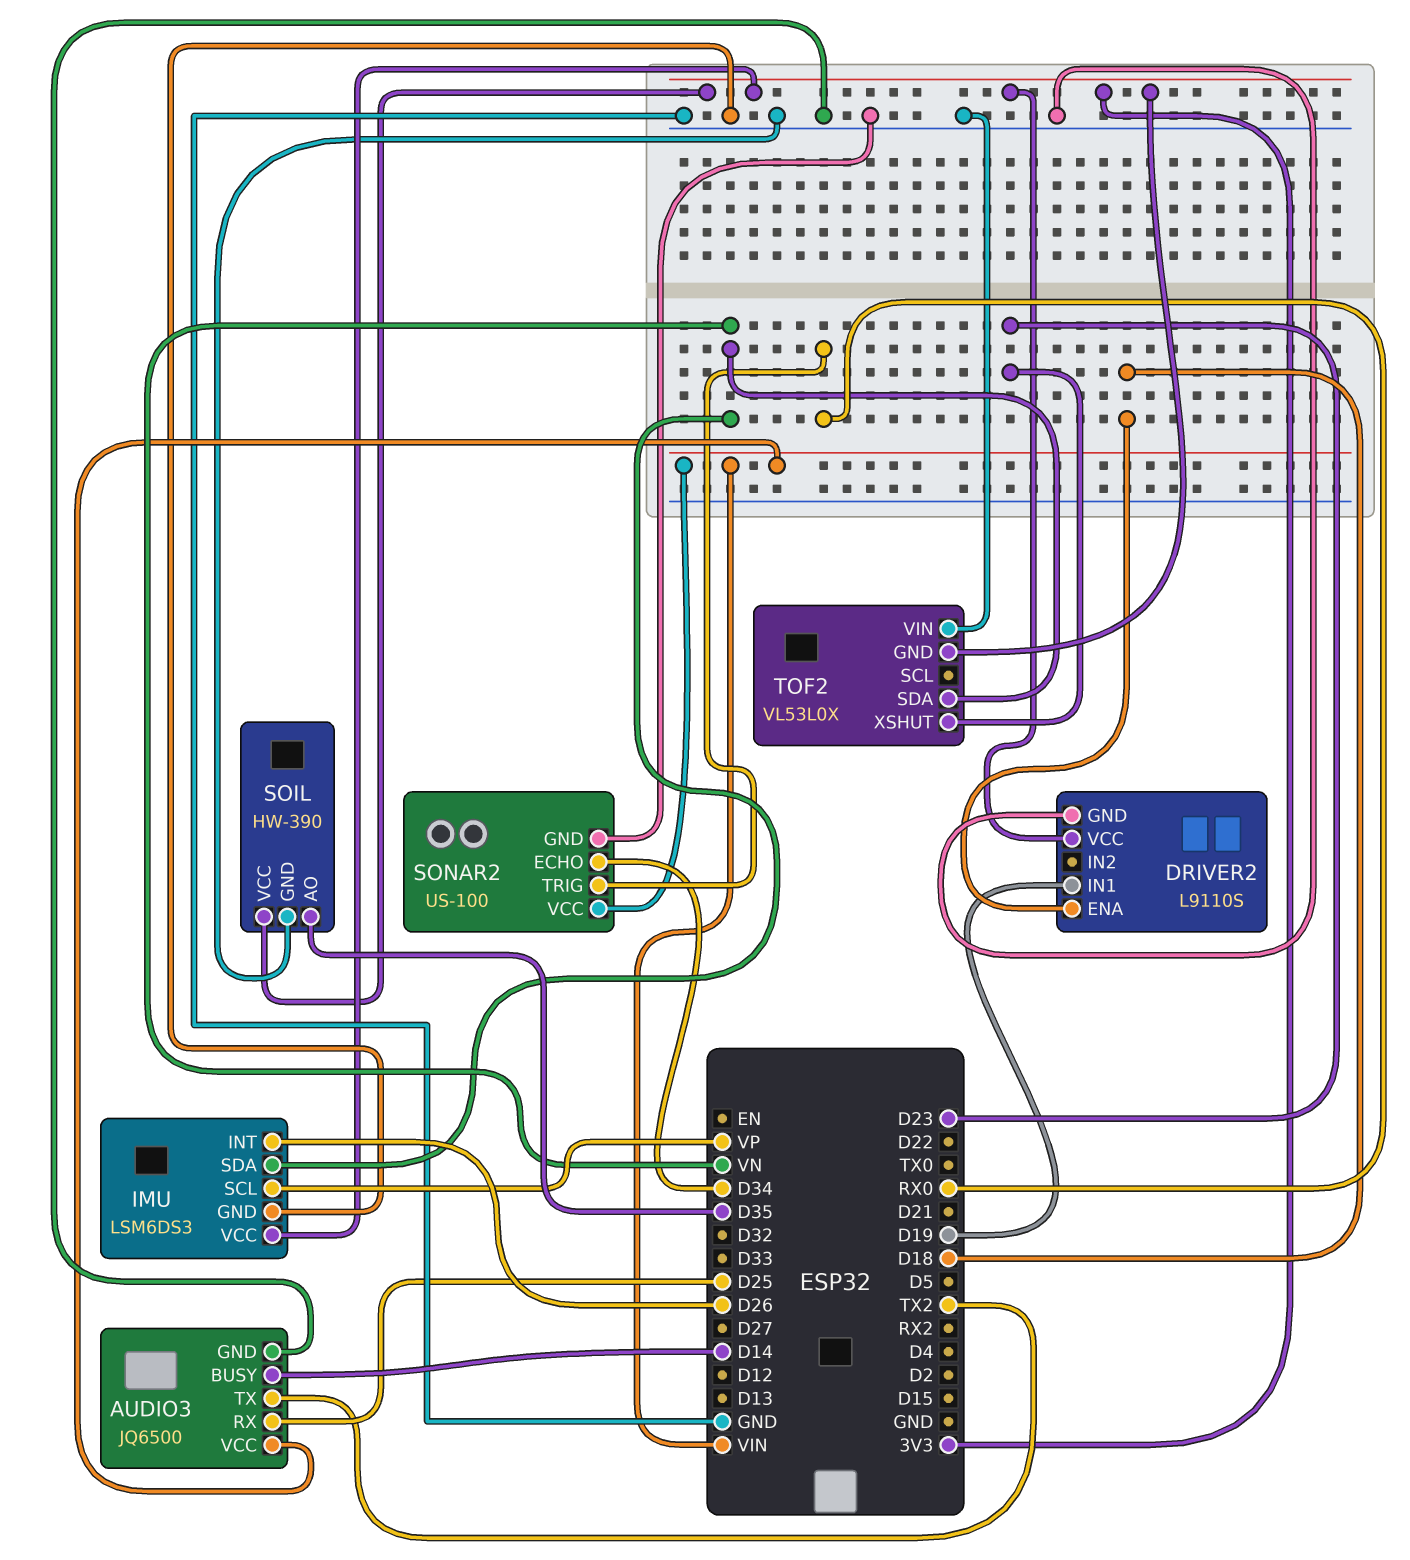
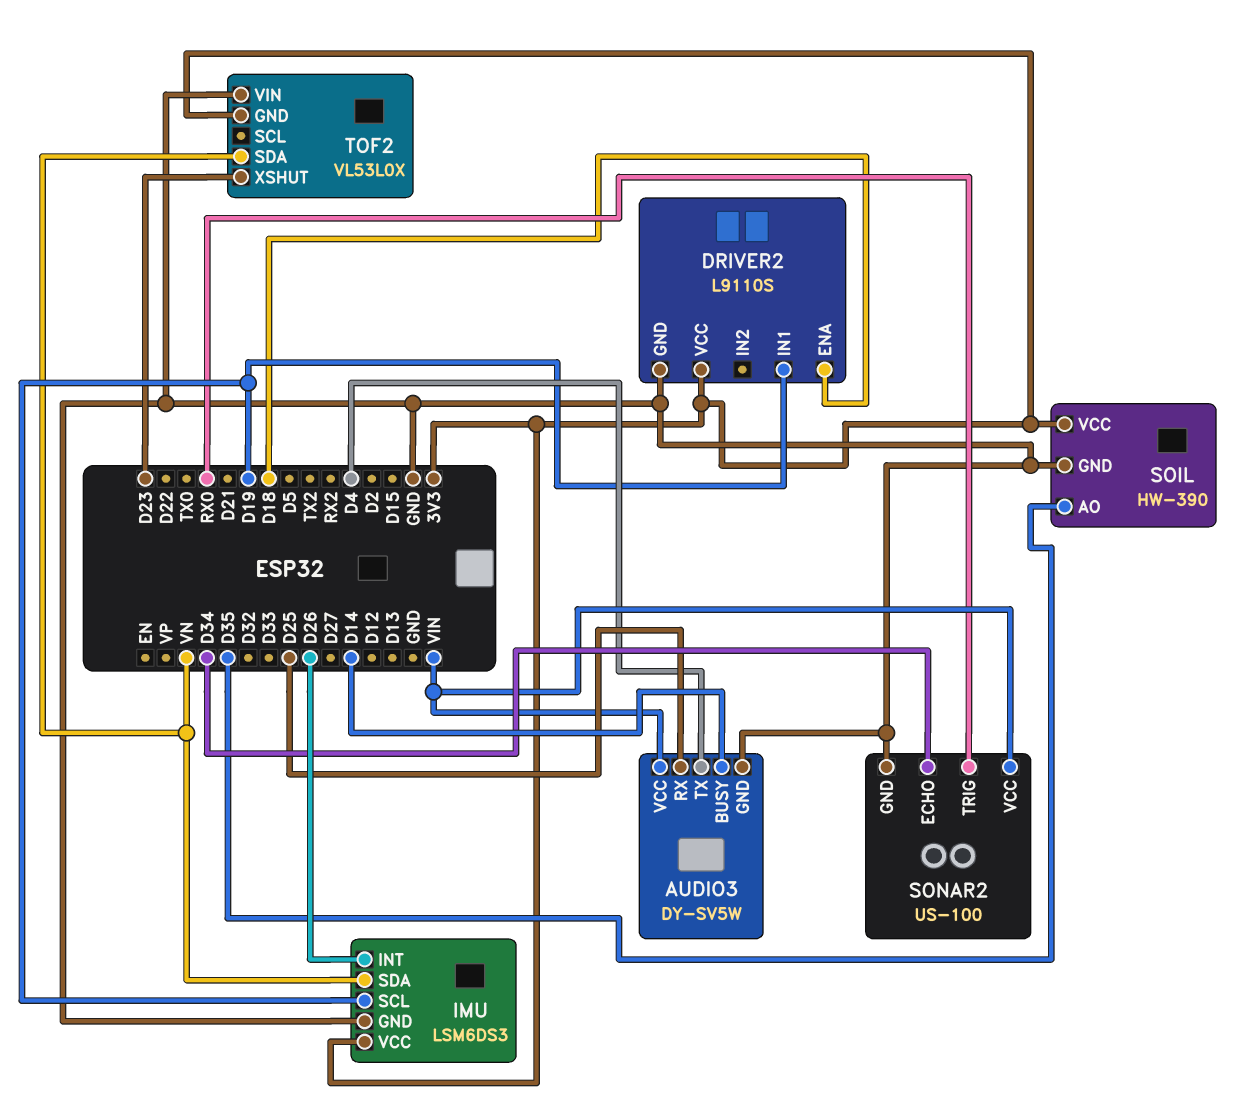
AUDIO3: JQ6500 -> DY-SV5W
AUDIO3 pin TX: TX2 -> D4
IMU pin SCL: VP -> D19

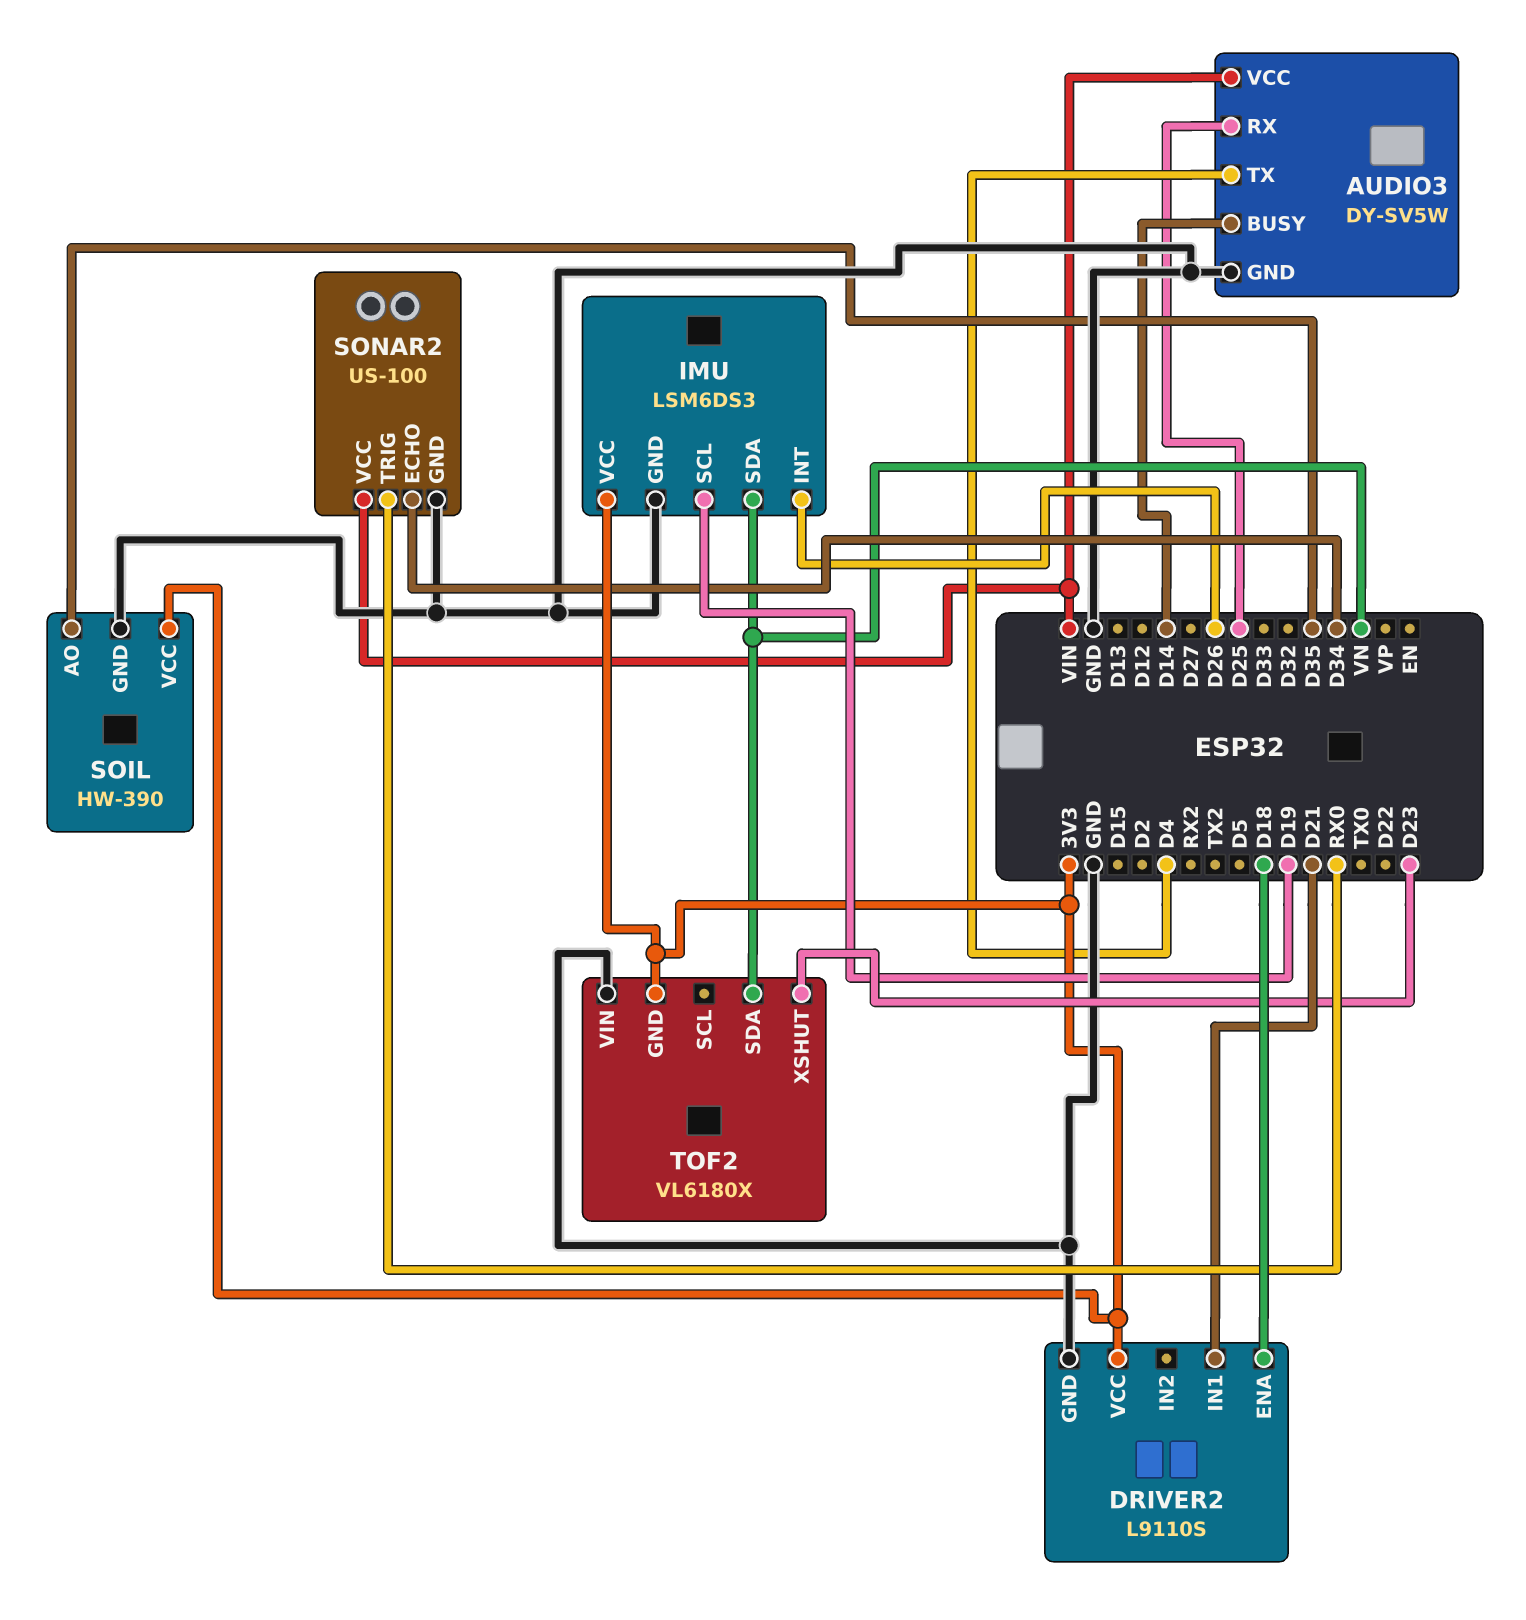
DRIVER2 pin IN1: D19 -> D21
TOF2: VL53L0X -> VL6180X

